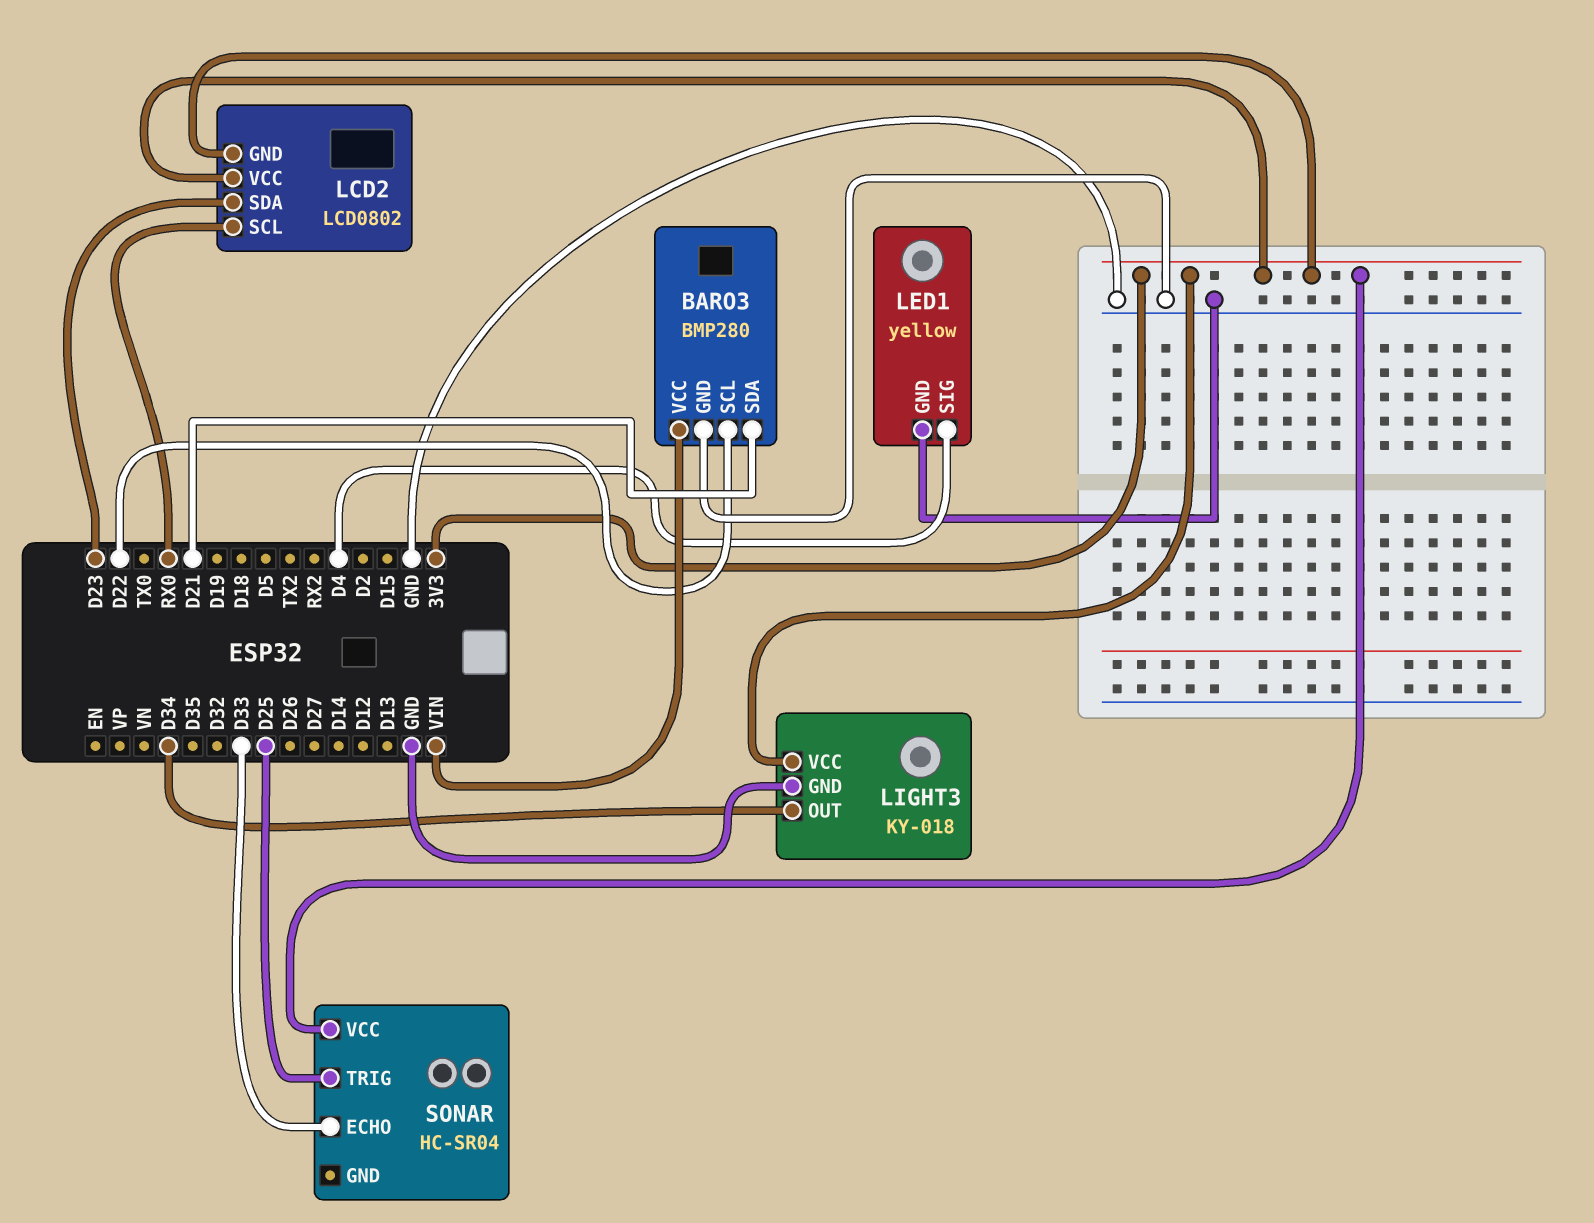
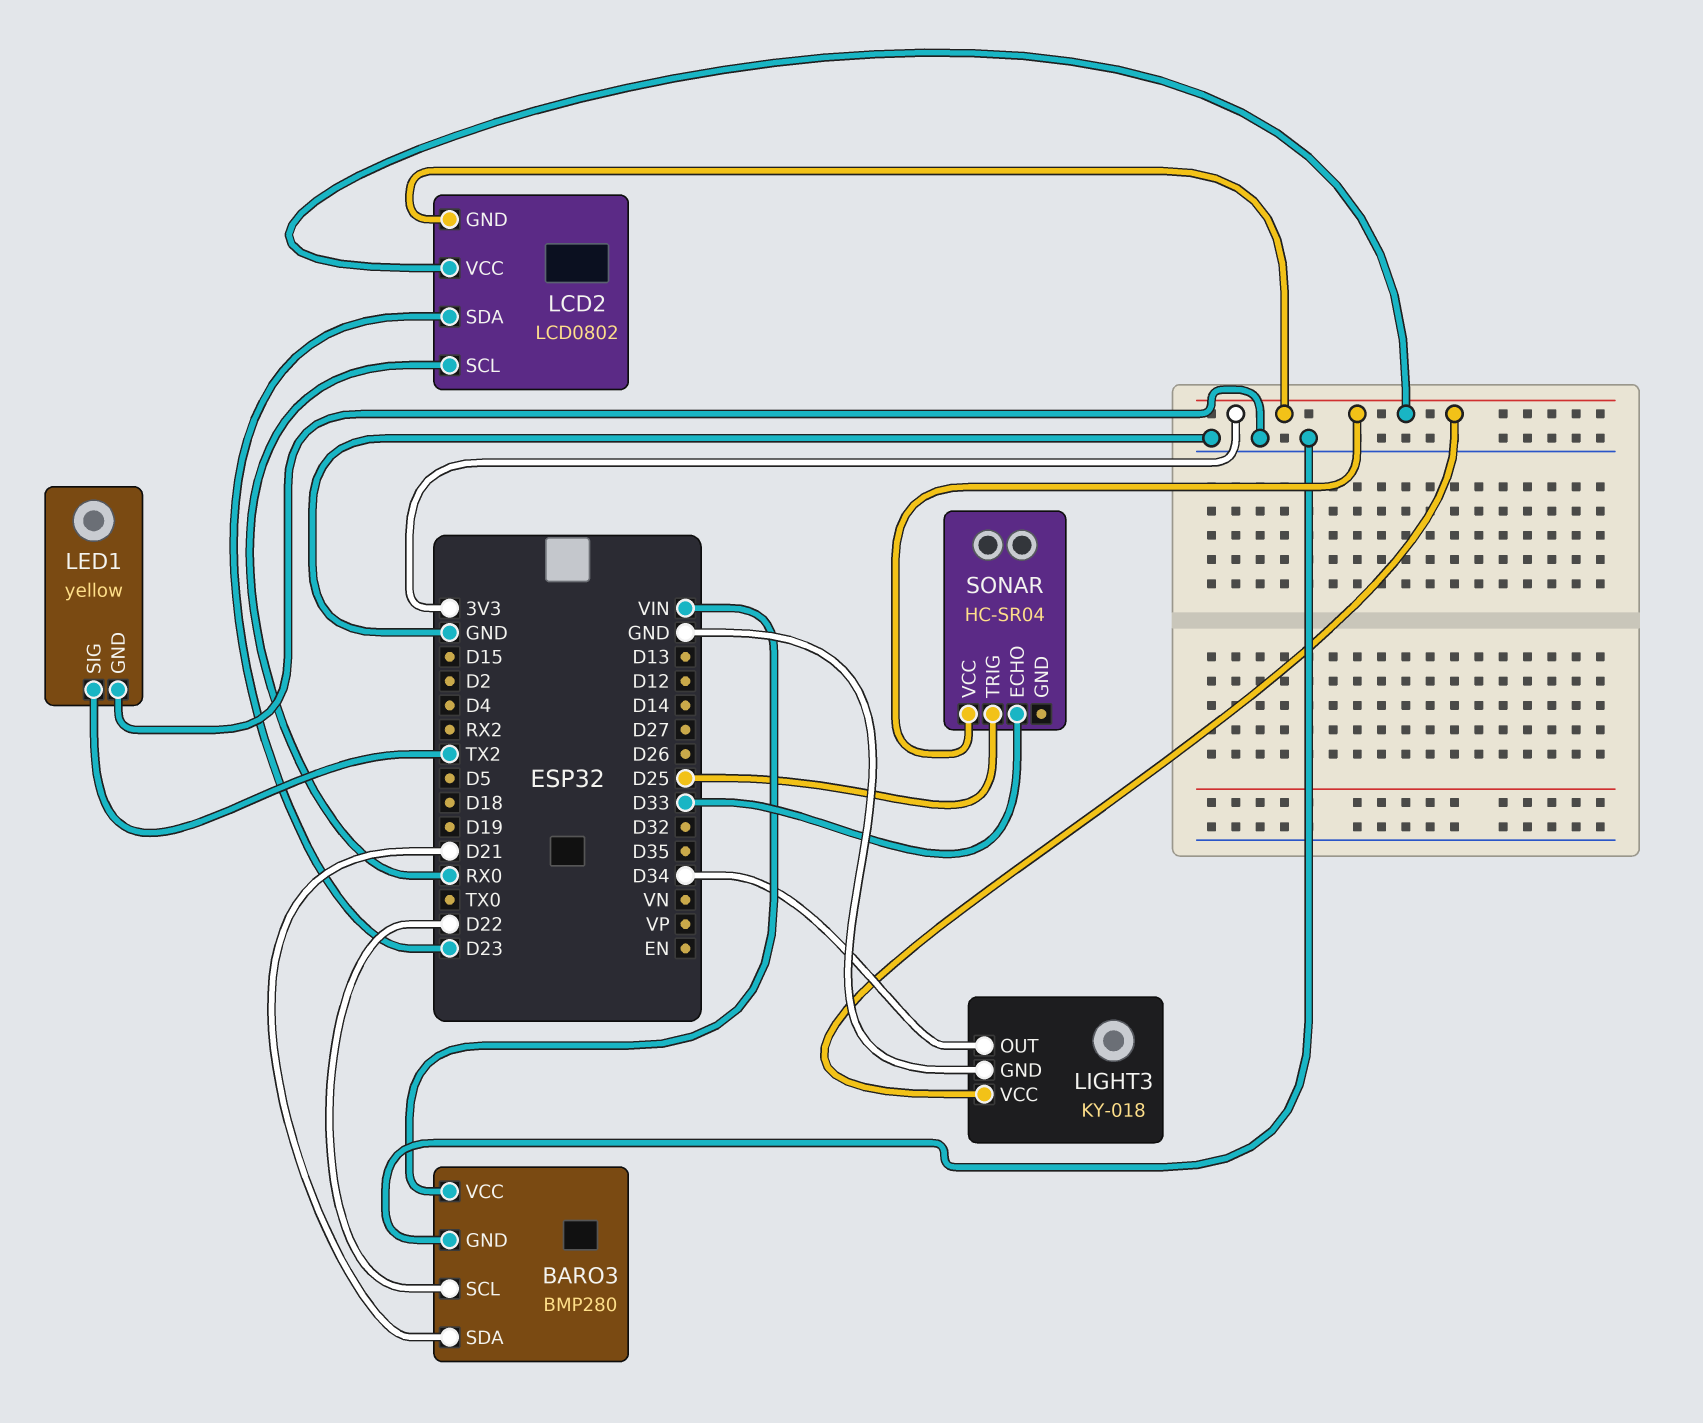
LED1 pin SIG: D4 -> TX2

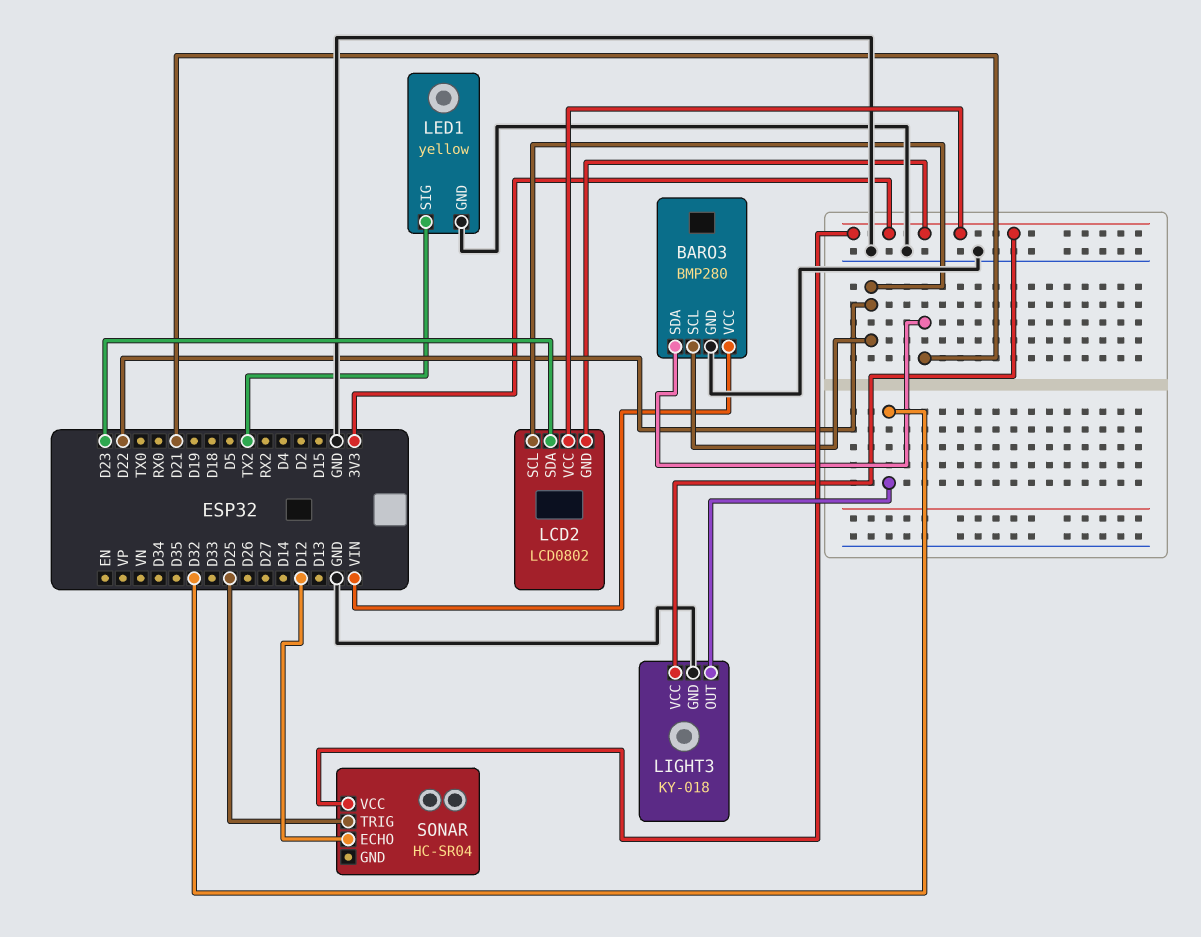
LCD2 pin SCL: RX0 -> D22
LIGHT3 pin OUT: D34 -> D32
SONAR pin ECHO: D33 -> D12

